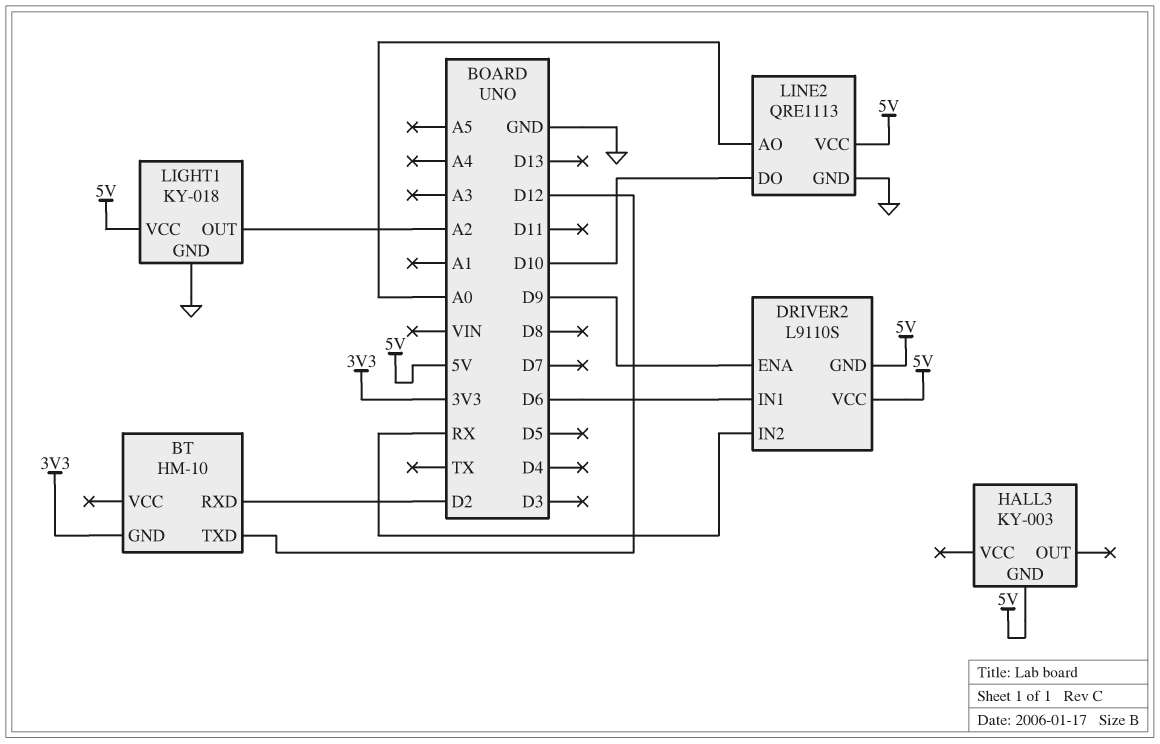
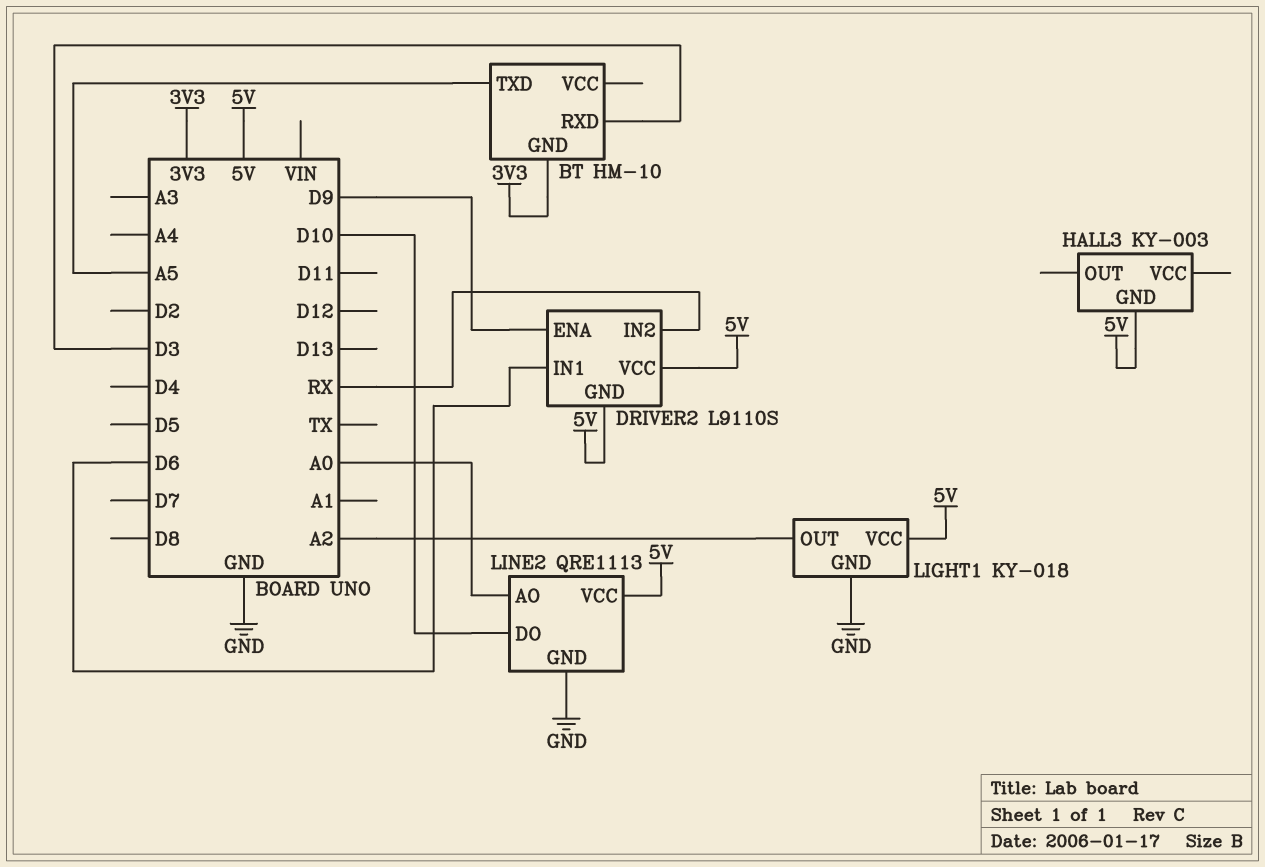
BT pin RXD: D2 -> D3
BT pin TXD: D12 -> A5

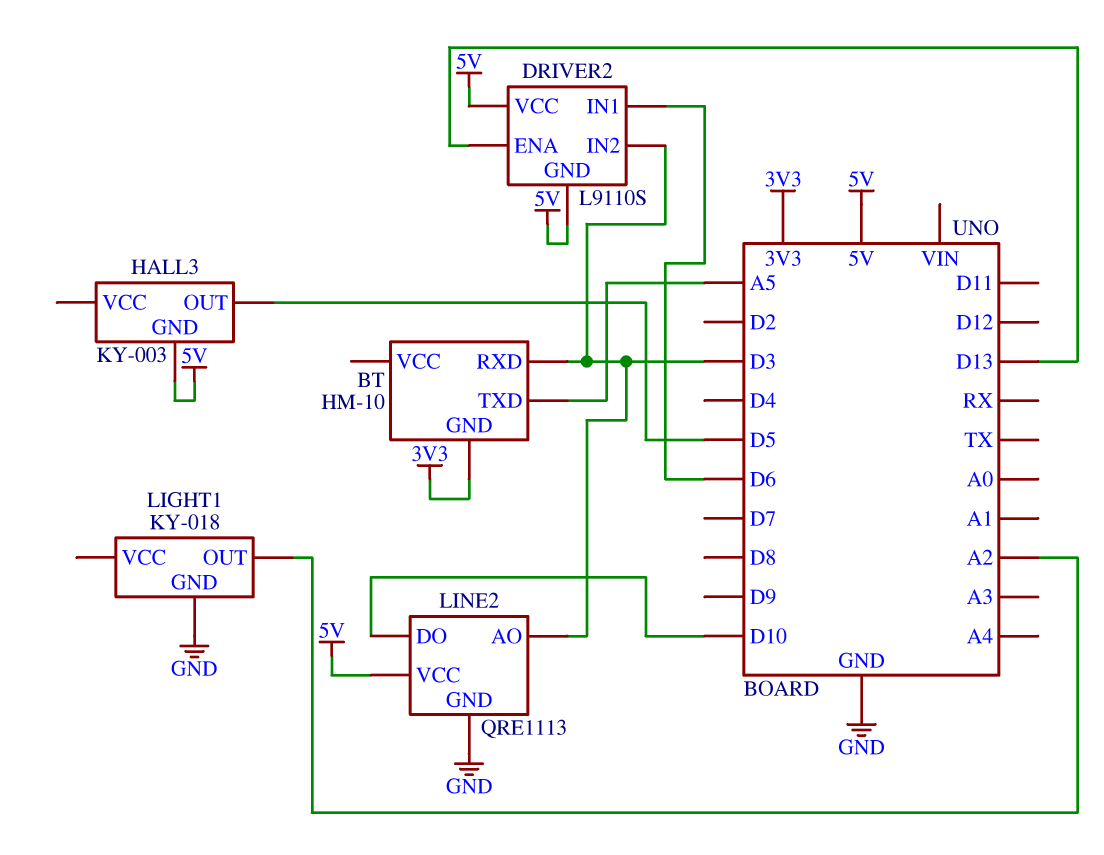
DRIVER2 pin ENA: D9 -> D13
DRIVER2 pin IN2: RX -> D3
HALL3 pin OUT: none -> D5
LIGHT1 pin VCC: 5V -> none
LINE2 pin AO: A0 -> D3

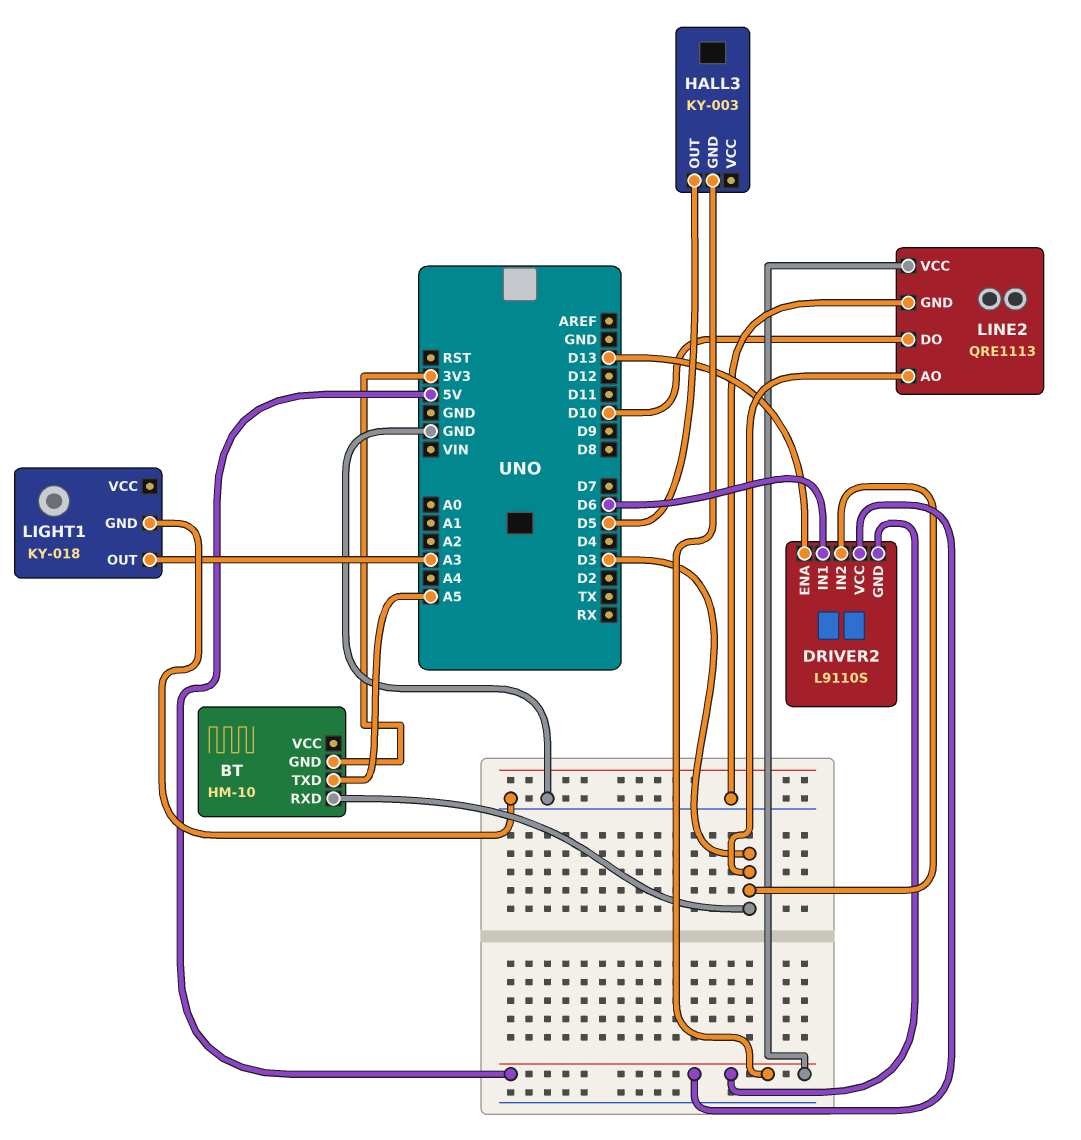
LIGHT1 pin OUT: A2 -> A3

